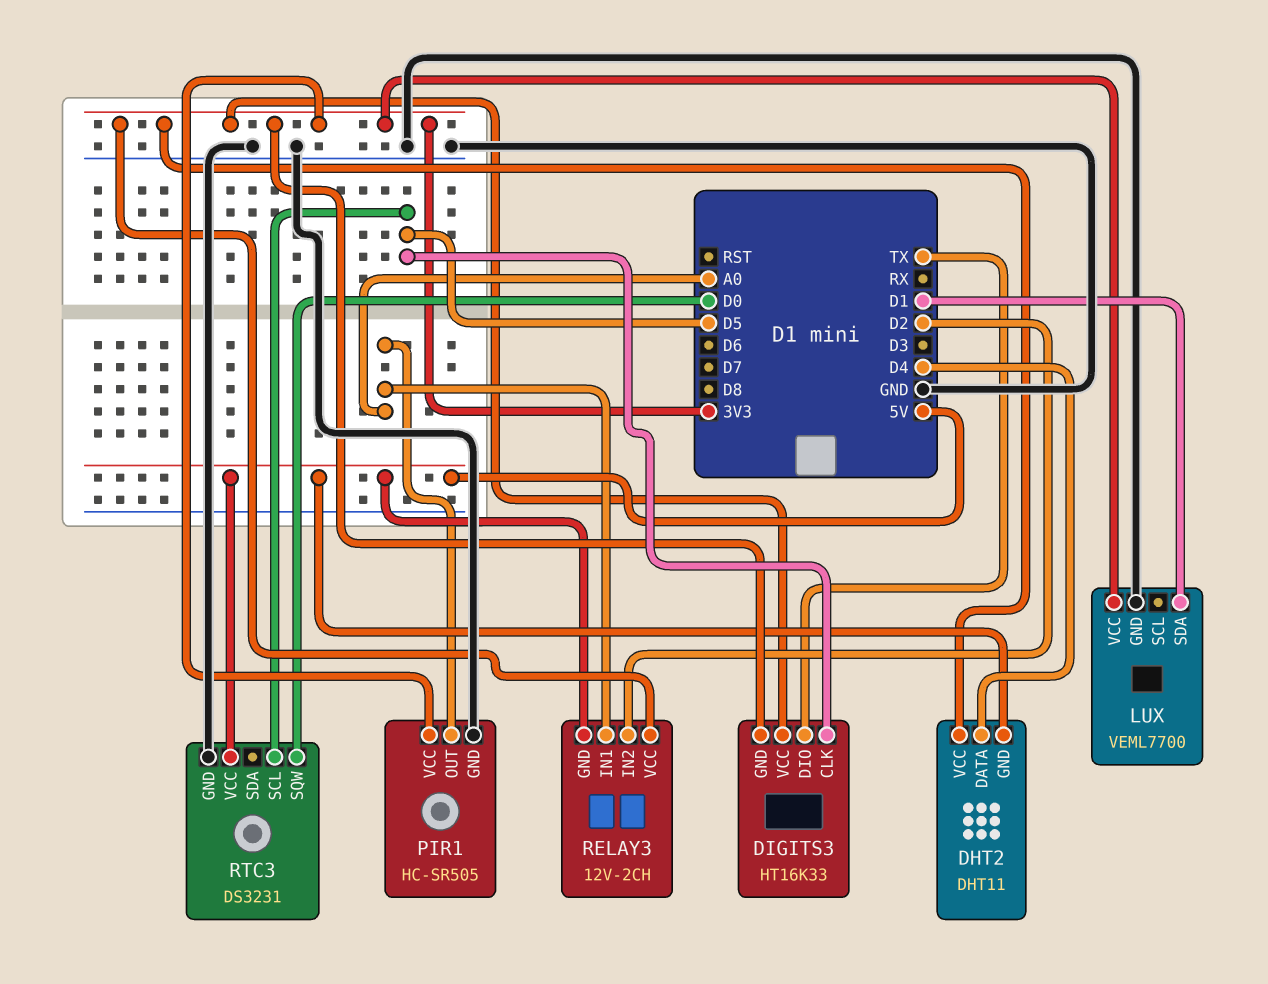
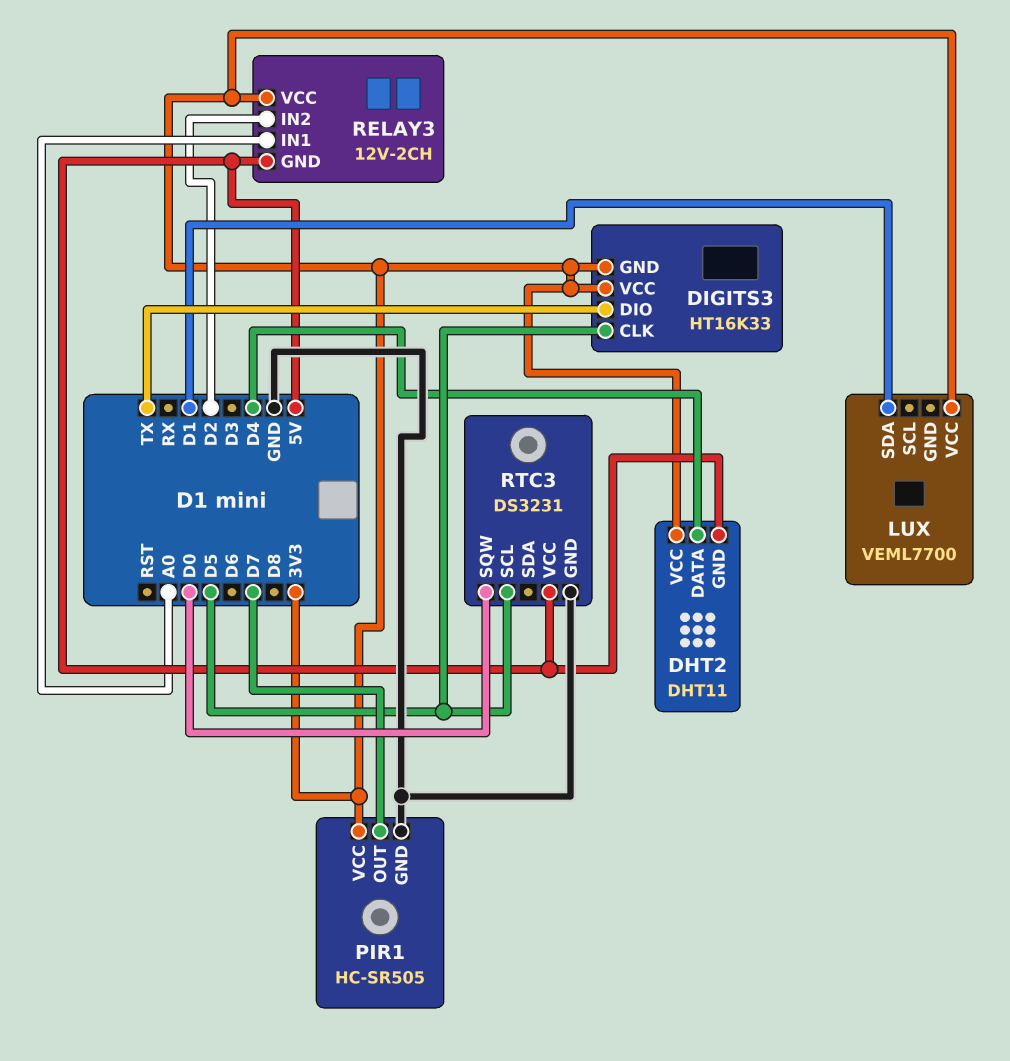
LUX pin GND: GND -> none
PIR1 pin OUT: A0 -> D7

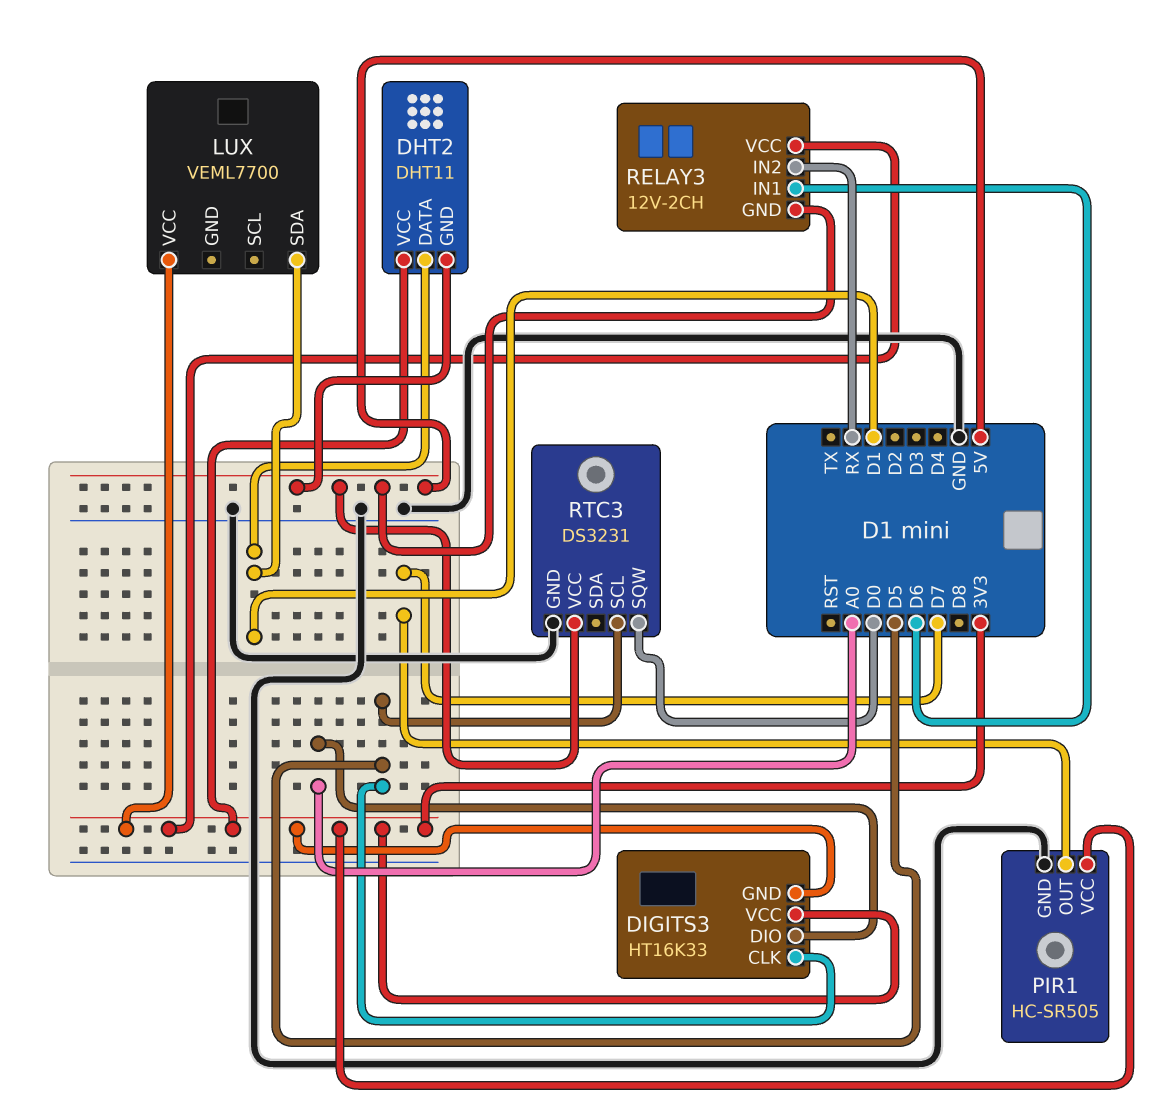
DHT2 pin DATA: D4 -> D1
DIGITS3 pin DIO: TX -> A0
RELAY3 pin IN1: A0 -> D6
RELAY3 pin IN2: D2 -> RX

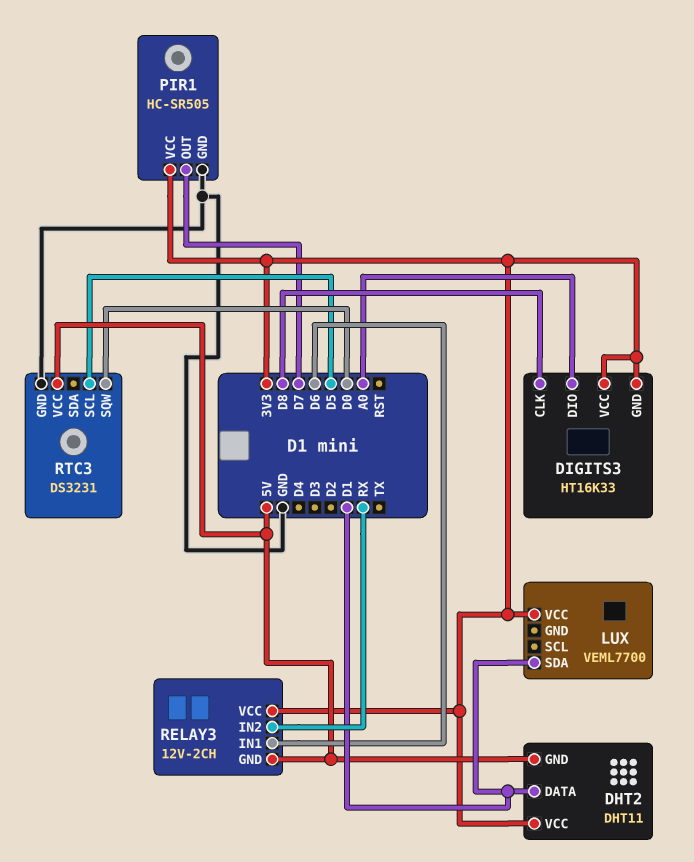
DIGITS3 pin CLK: D5 -> D8

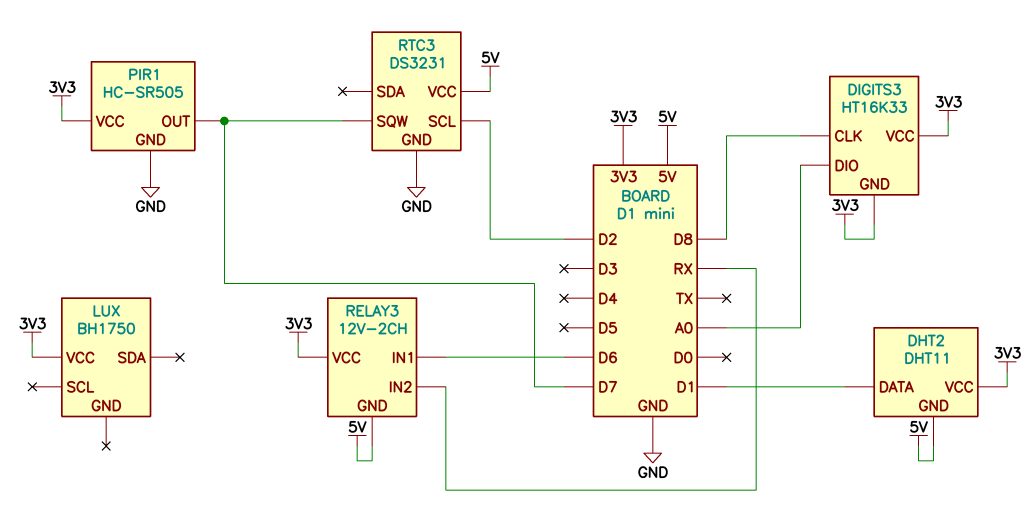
LUX: VEML7700 -> BH1750
LUX pin SDA: D1 -> none
RTC3 pin SCL: D5 -> D2
RTC3 pin SQW: D0 -> D7

